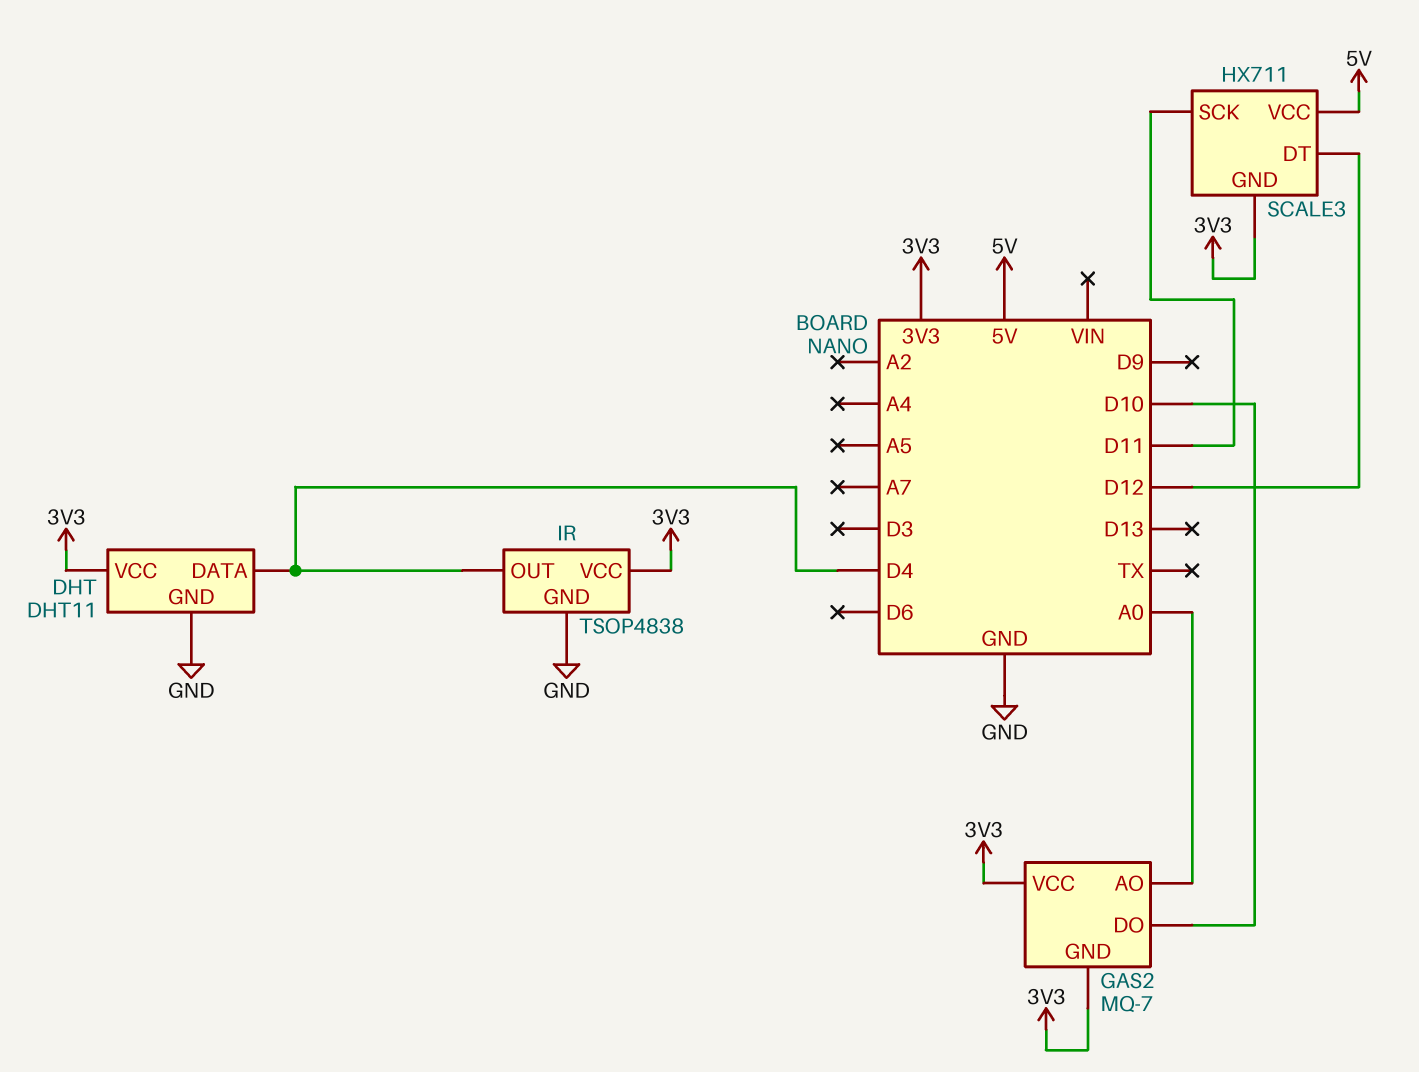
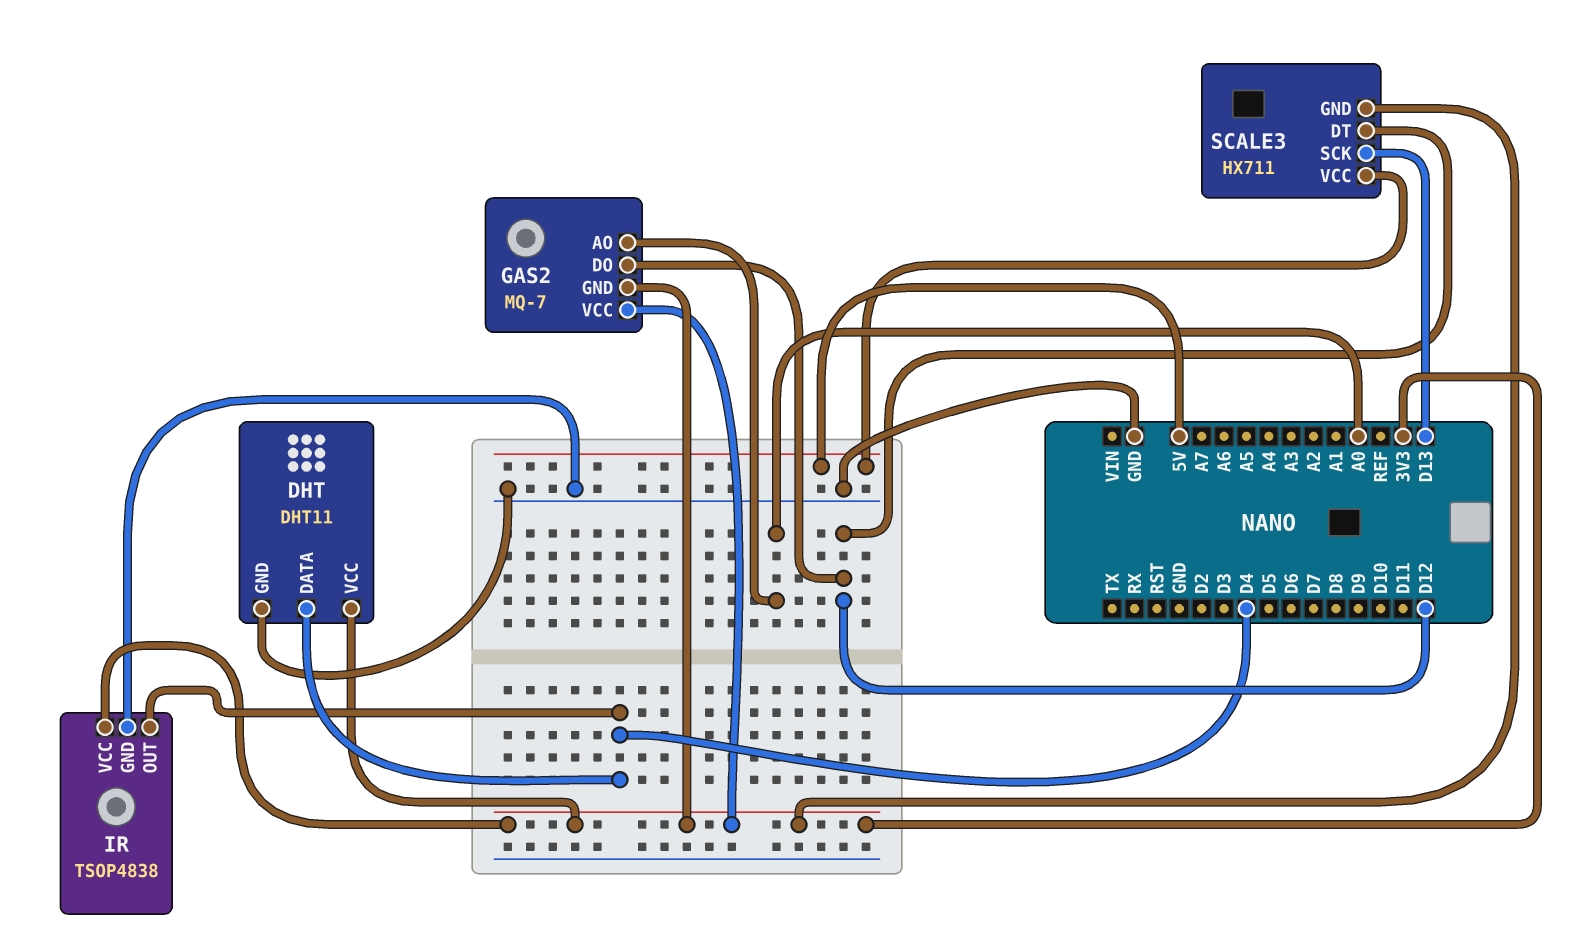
GAS2 pin DO: D10 -> D12
SCALE3 pin SCK: D11 -> D13

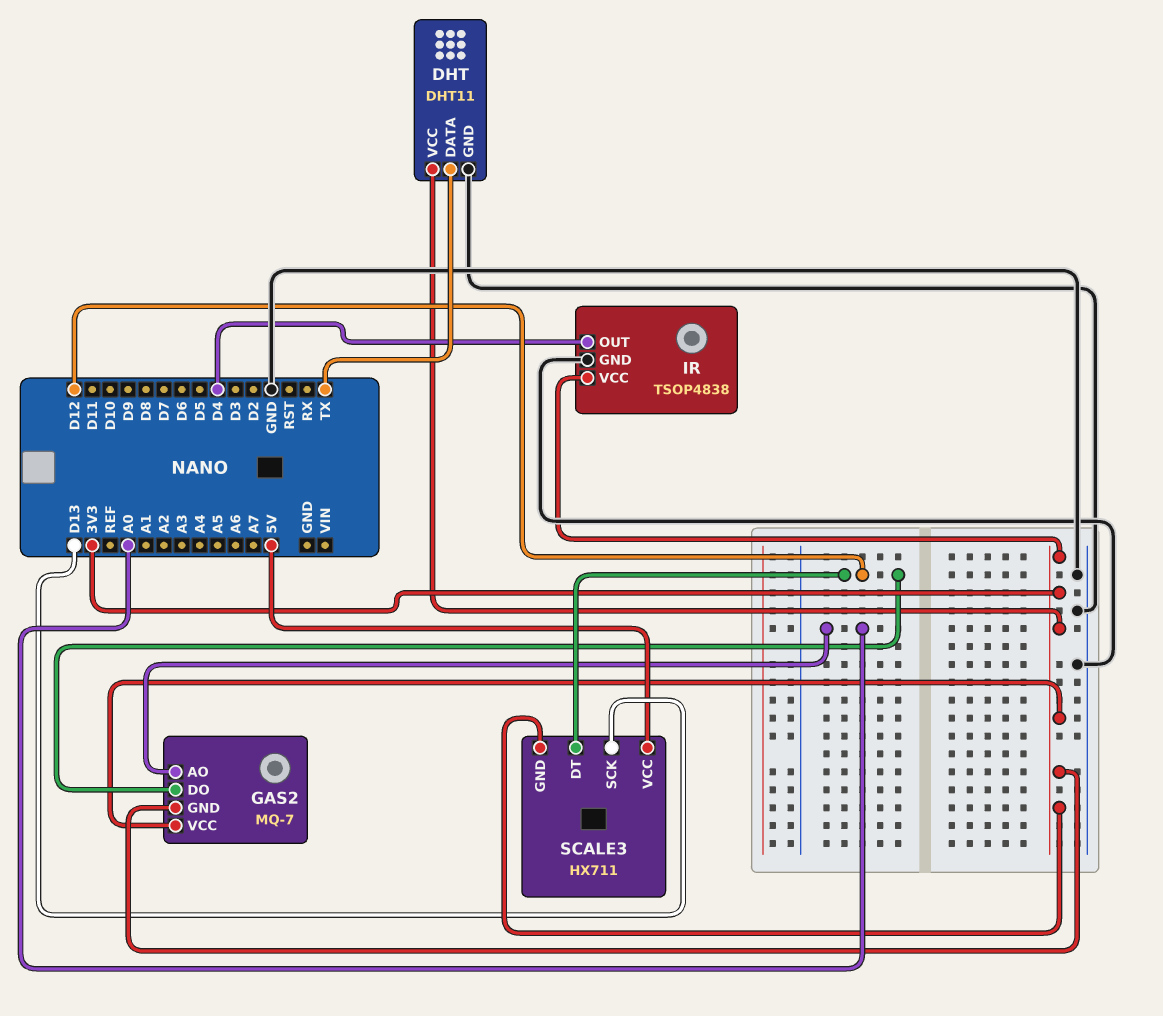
DHT pin DATA: D4 -> TX

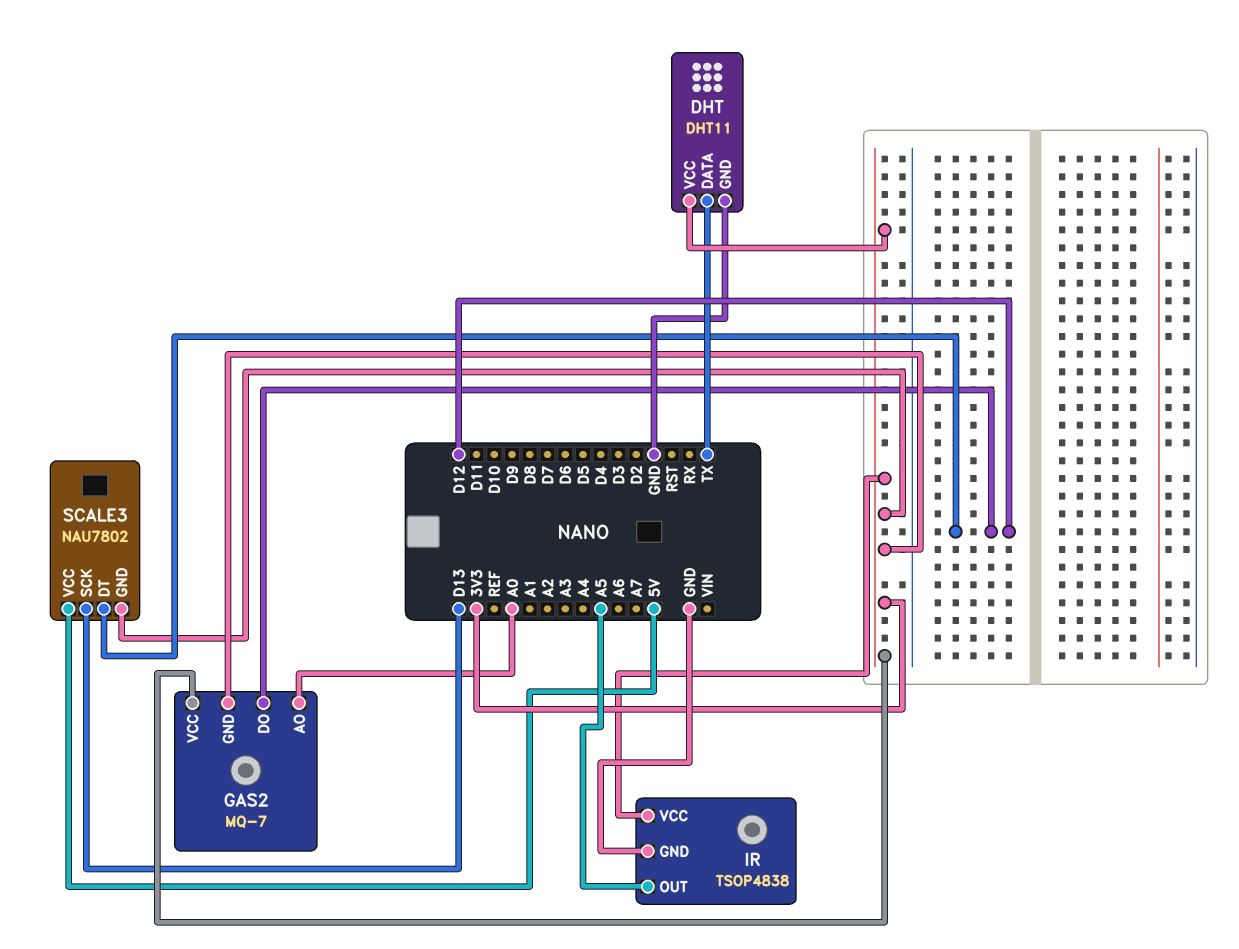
IR pin OUT: D4 -> A5
SCALE3: HX711 -> NAU7802

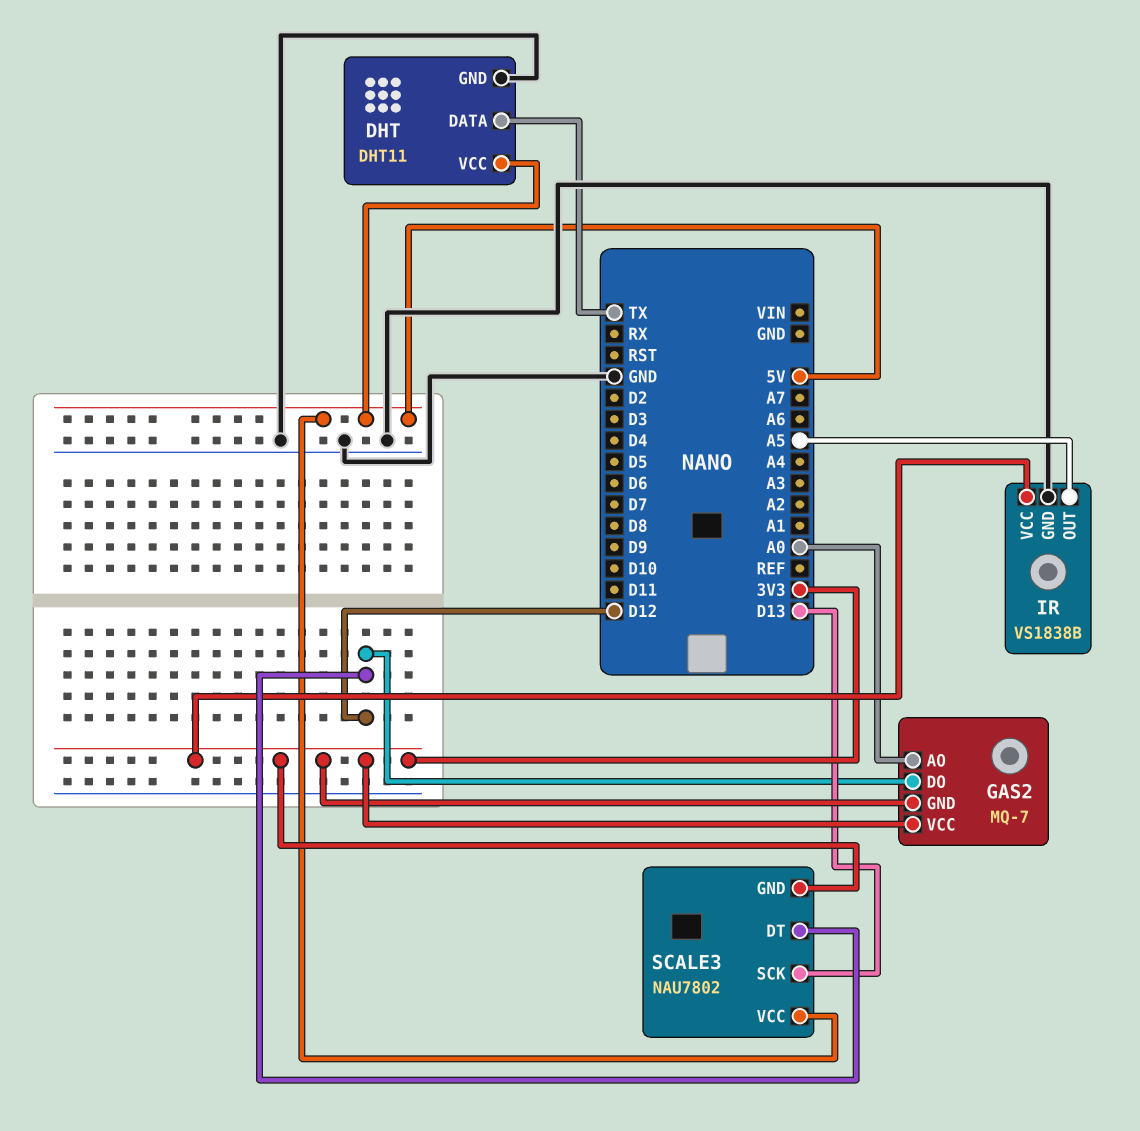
DHT pin VCC: 3V3 -> 5V
IR: TSOP4838 -> VS1838B

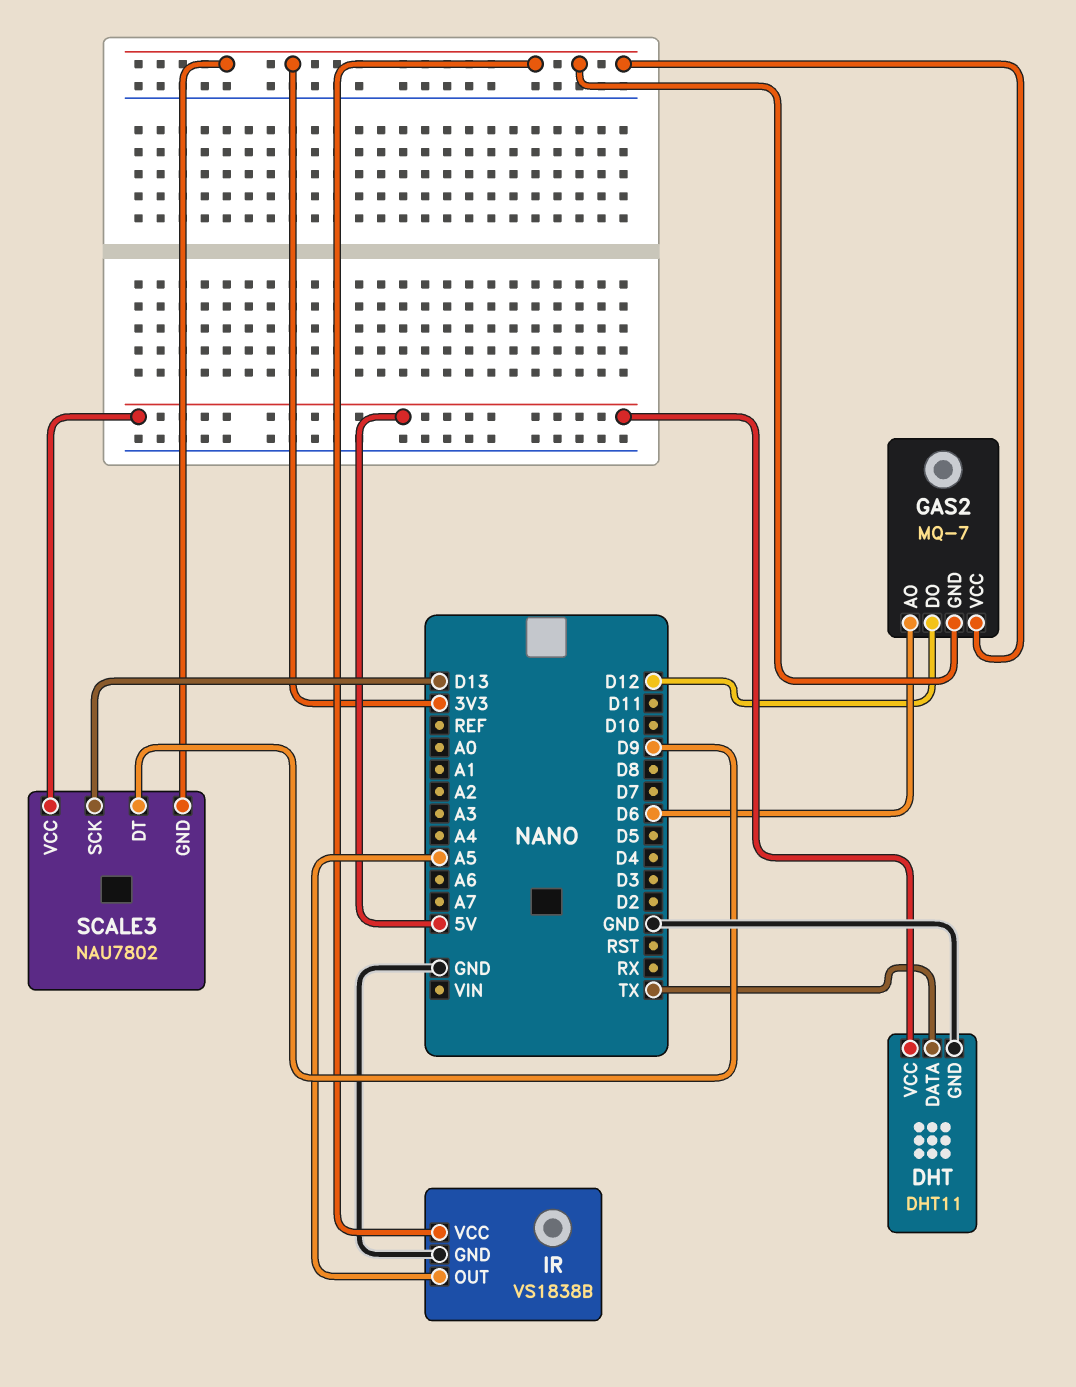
GAS2 pin AO: A0 -> D6
SCALE3 pin DT: D12 -> D9

